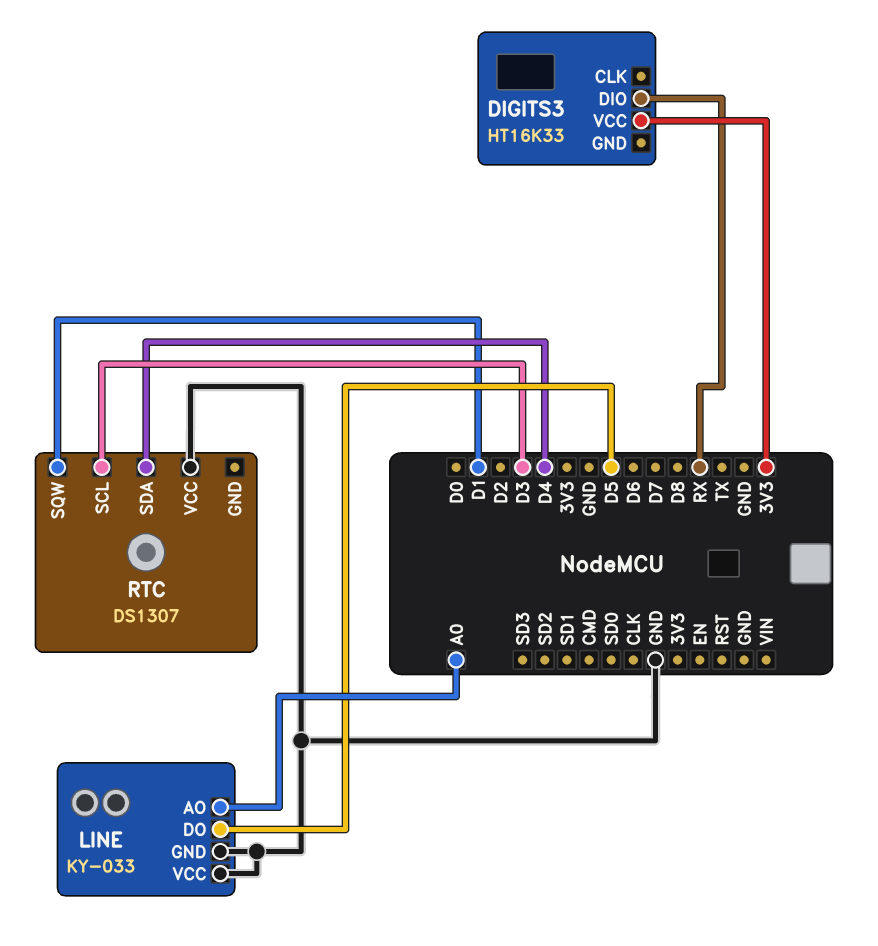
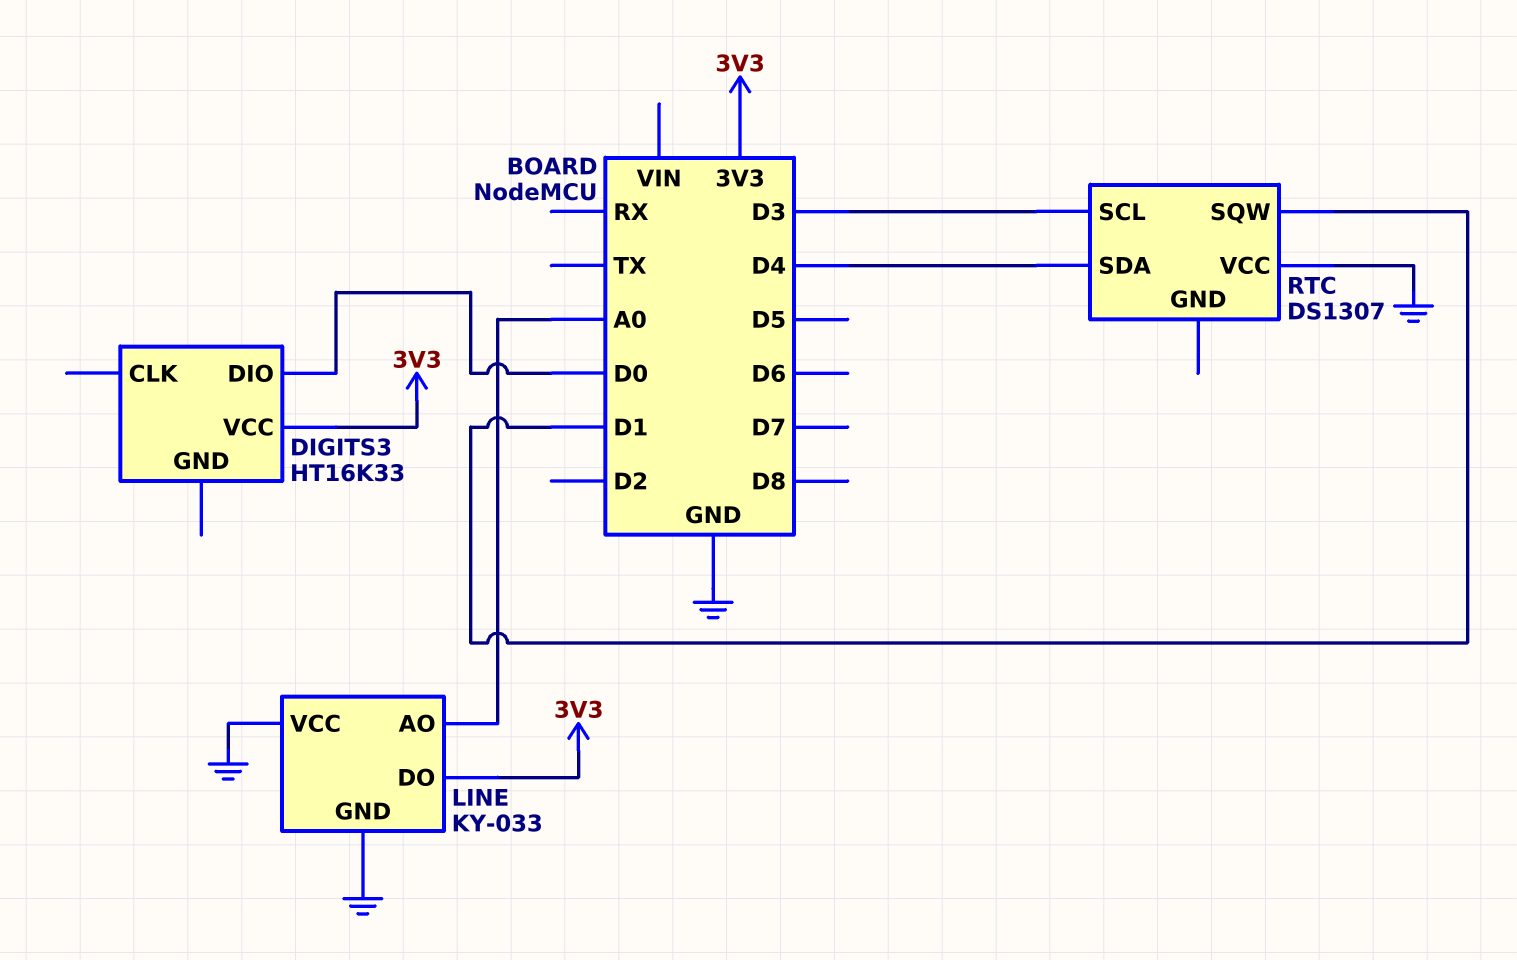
DIGITS3 pin DIO: RX -> D0
LINE pin DO: D5 -> 3V3

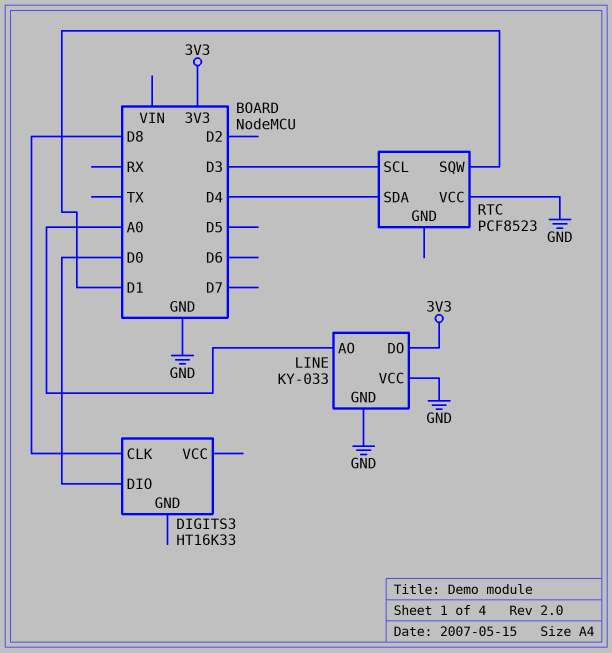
DIGITS3 pin CLK: none -> D8
DIGITS3 pin VCC: 3V3 -> none
RTC: DS1307 -> PCF8523

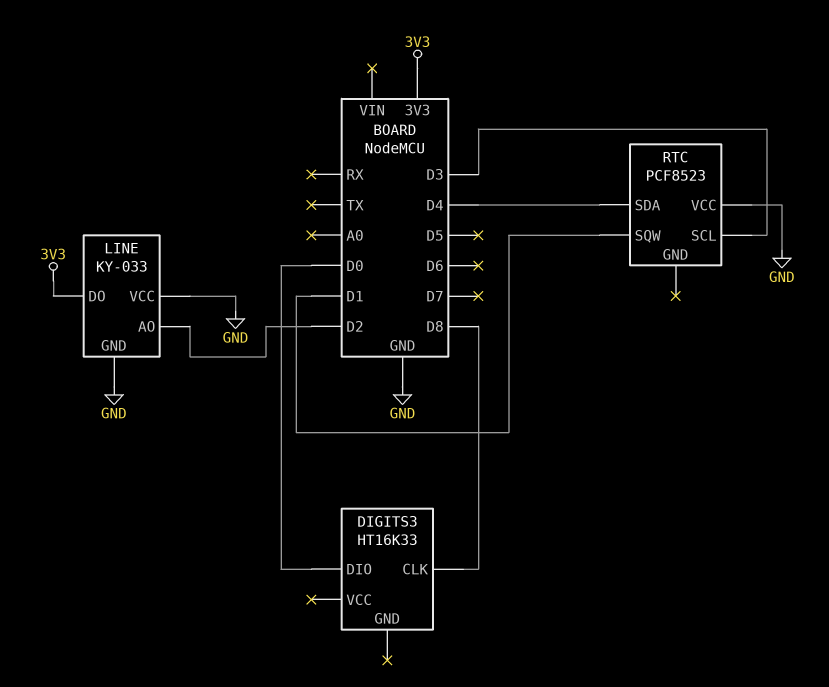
LINE pin AO: A0 -> D2

